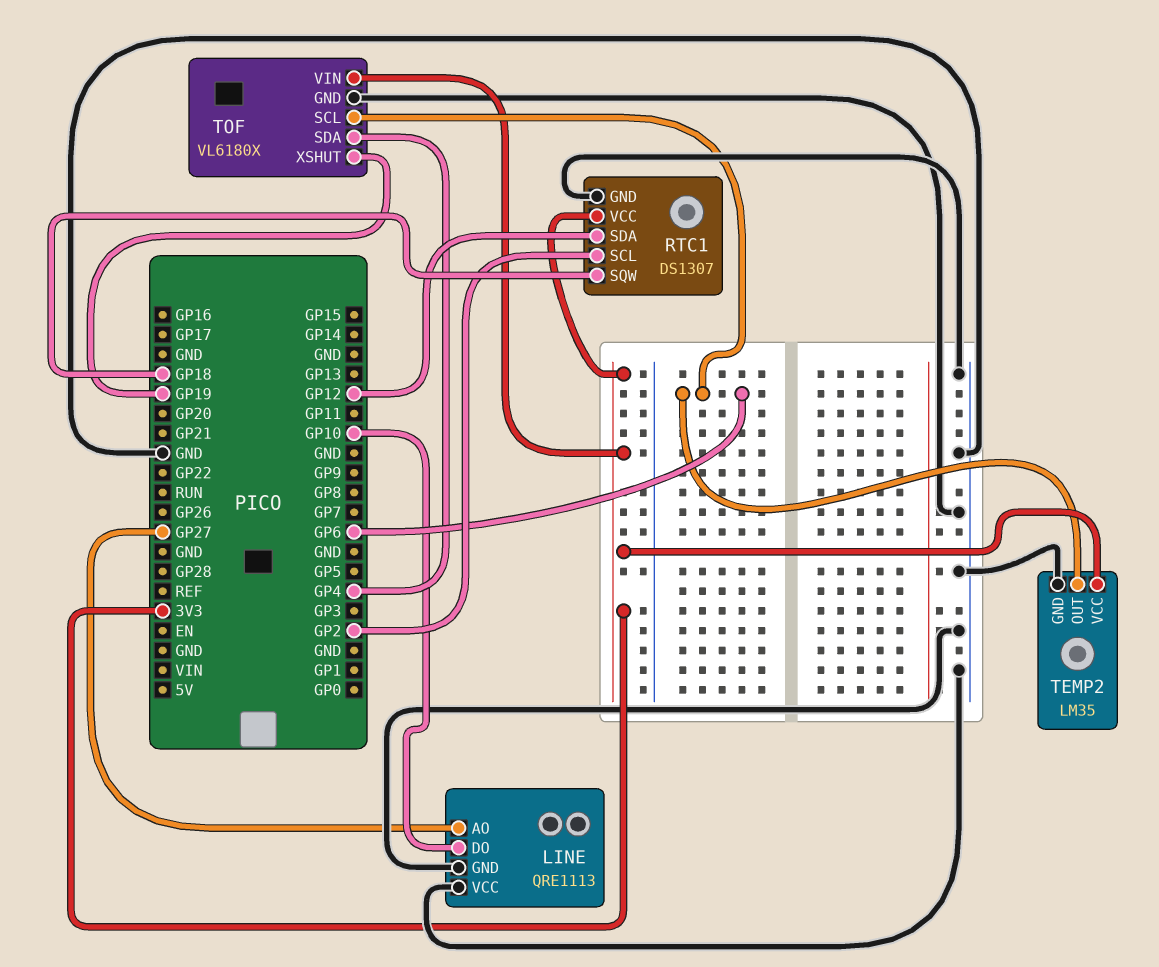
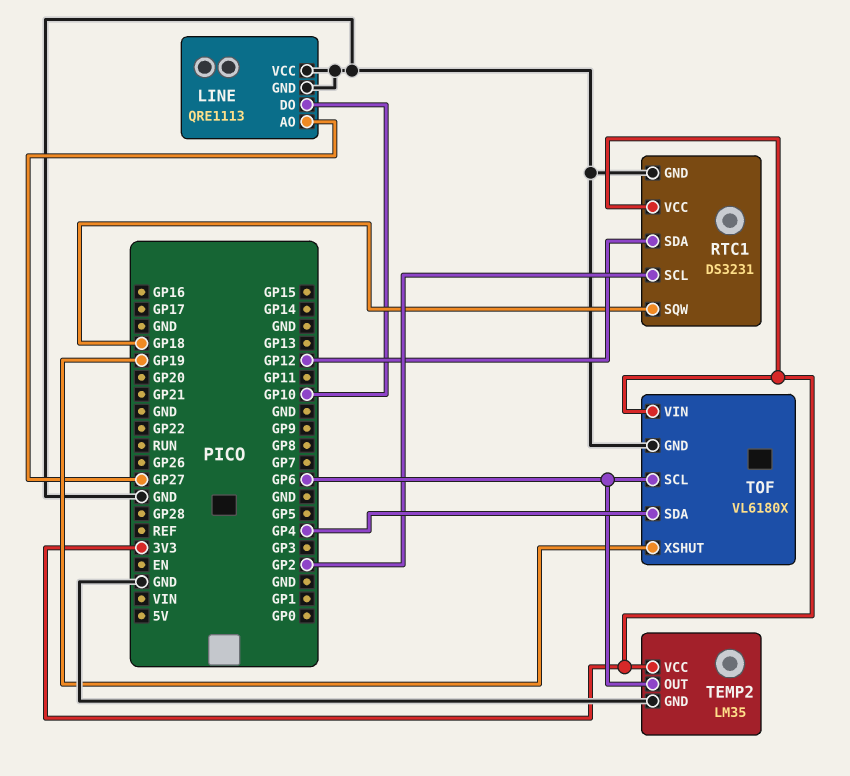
RTC1: DS1307 -> DS3231

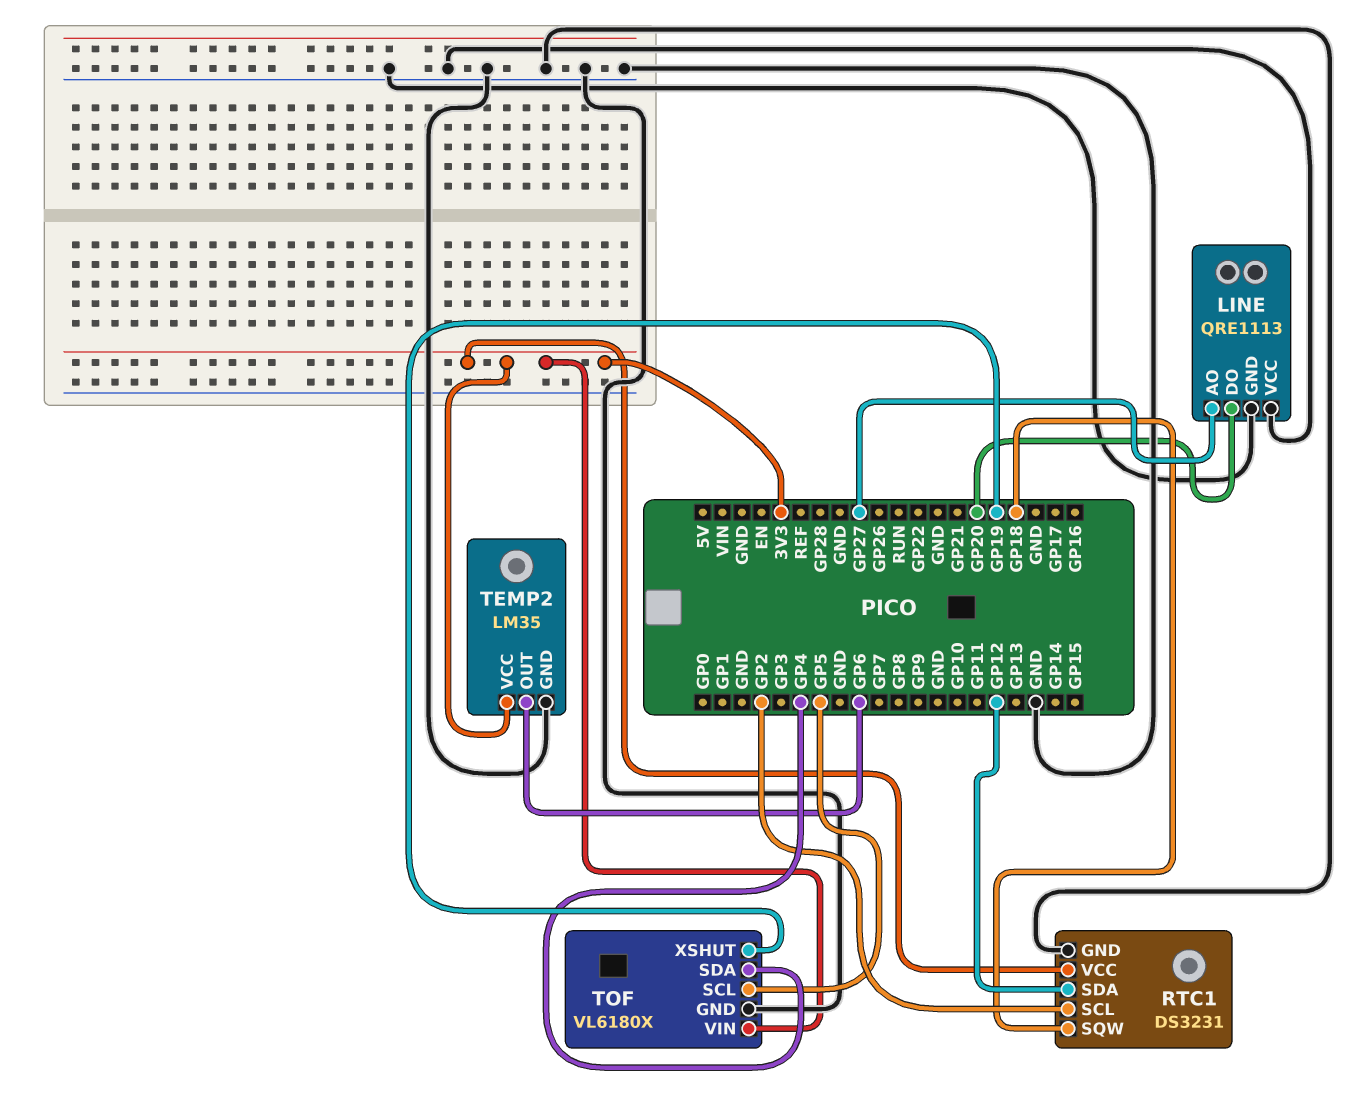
LINE pin DO: GP10 -> GP20
TOF pin SCL: GP6 -> GP5

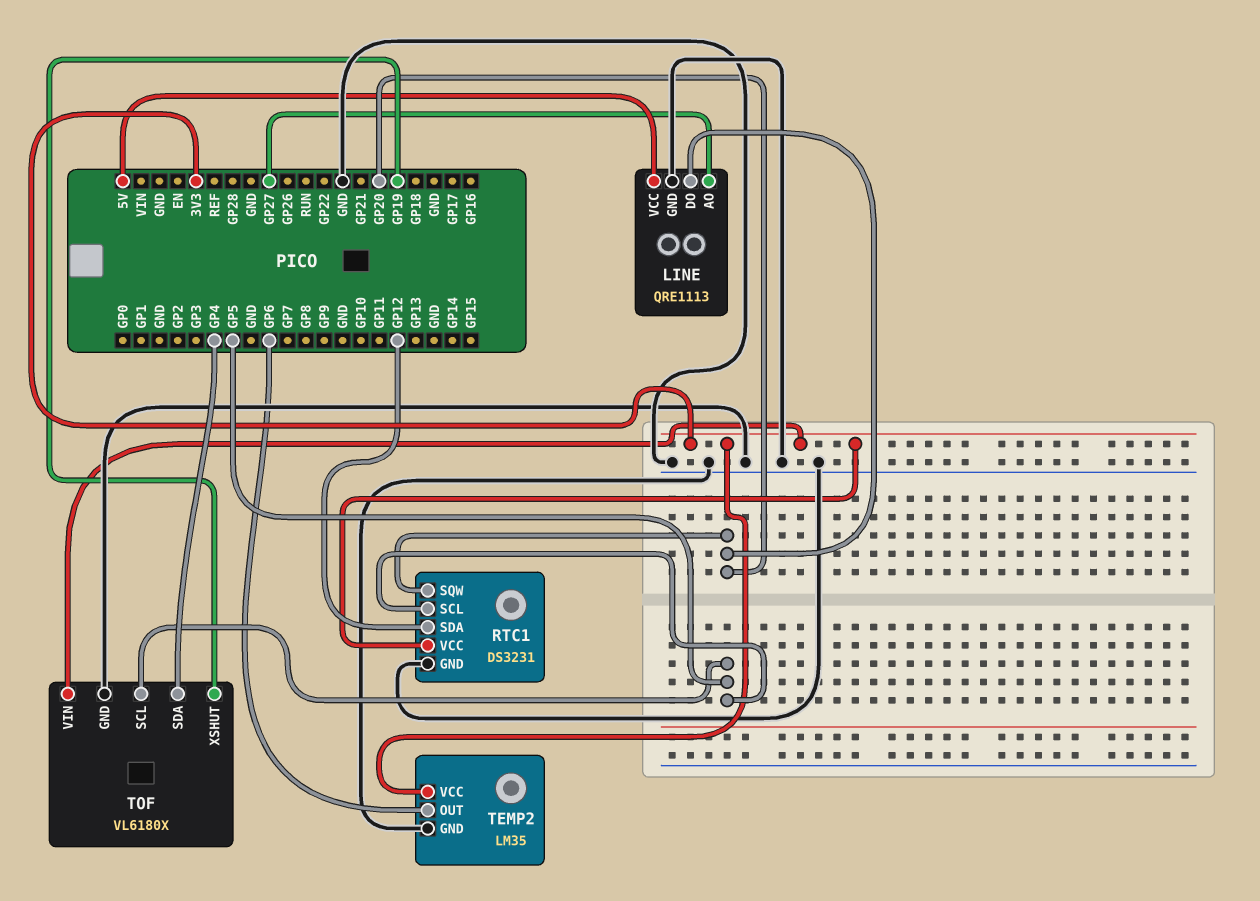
LINE pin VCC: GND -> 5V
RTC1 pin SCL: GP2 -> GP5
RTC1 pin SQW: GP18 -> GP20

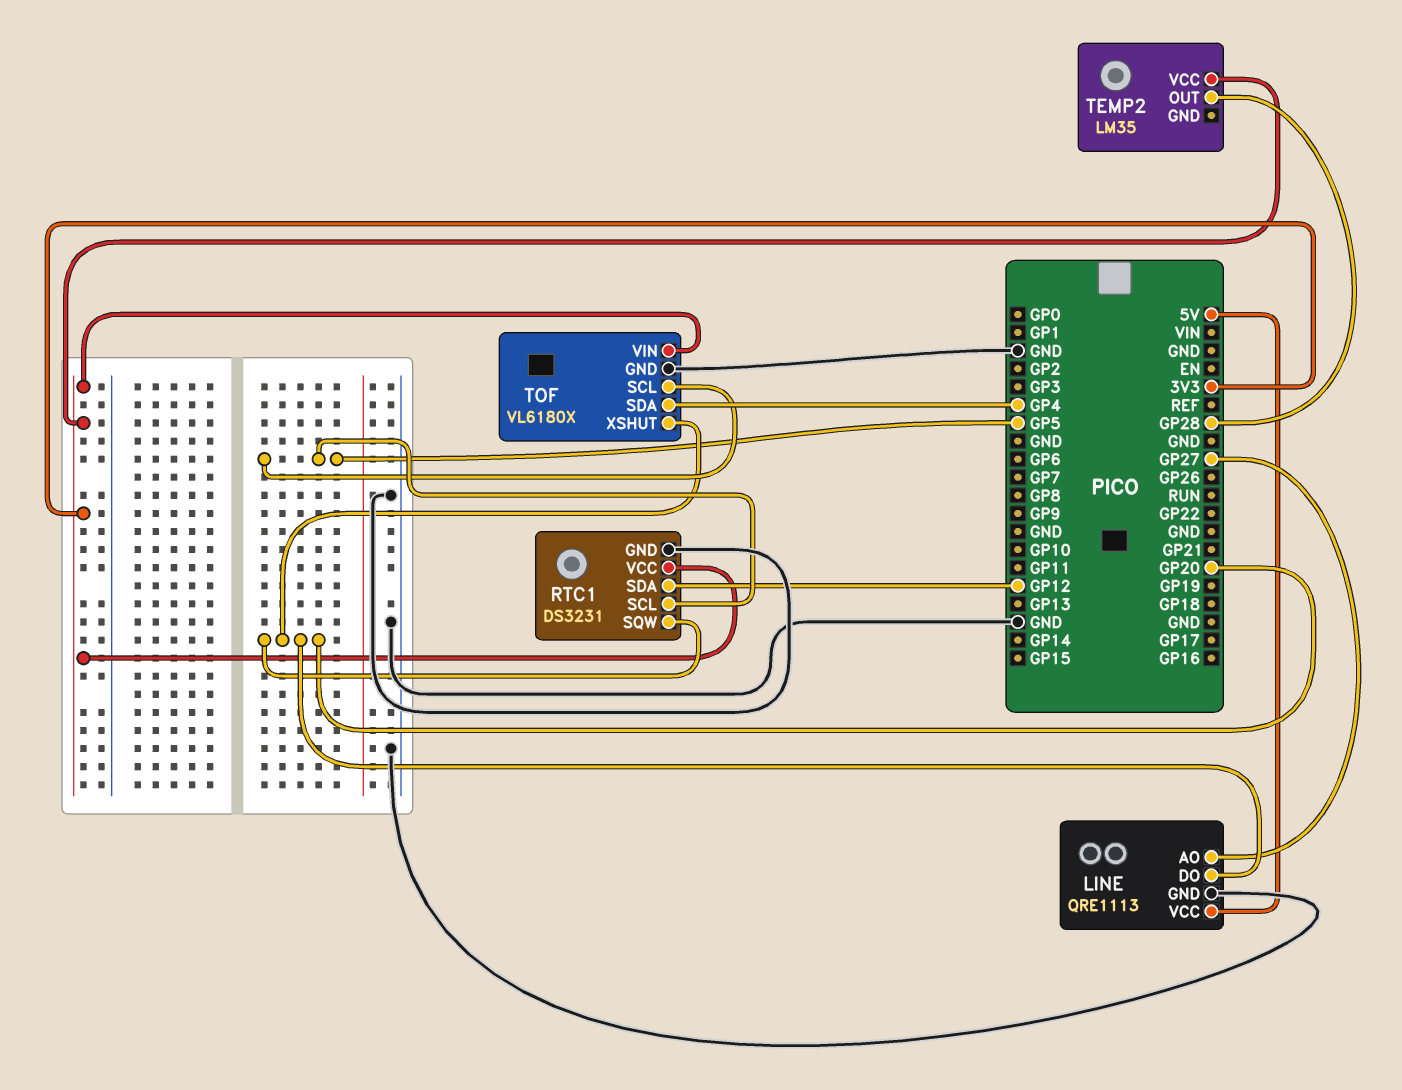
TEMP2 pin GND: GND -> none
TEMP2 pin OUT: GP6 -> GP28
TOF pin XSHUT: GP19 -> GP20

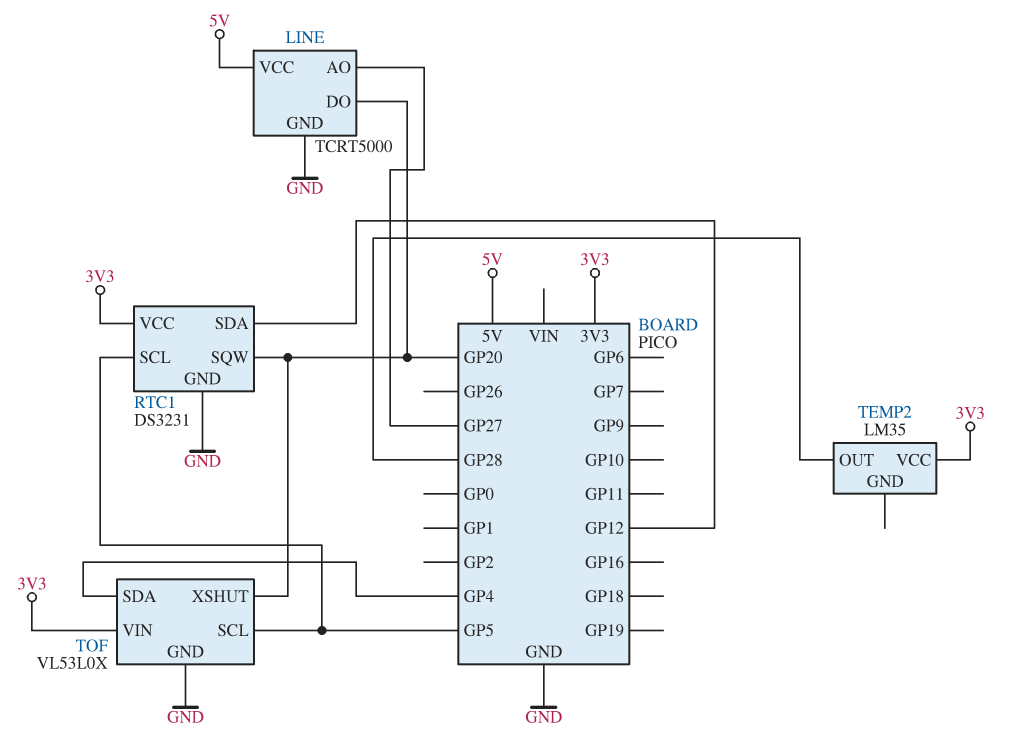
LINE: QRE1113 -> TCRT5000
TOF: VL6180X -> VL53L0X

